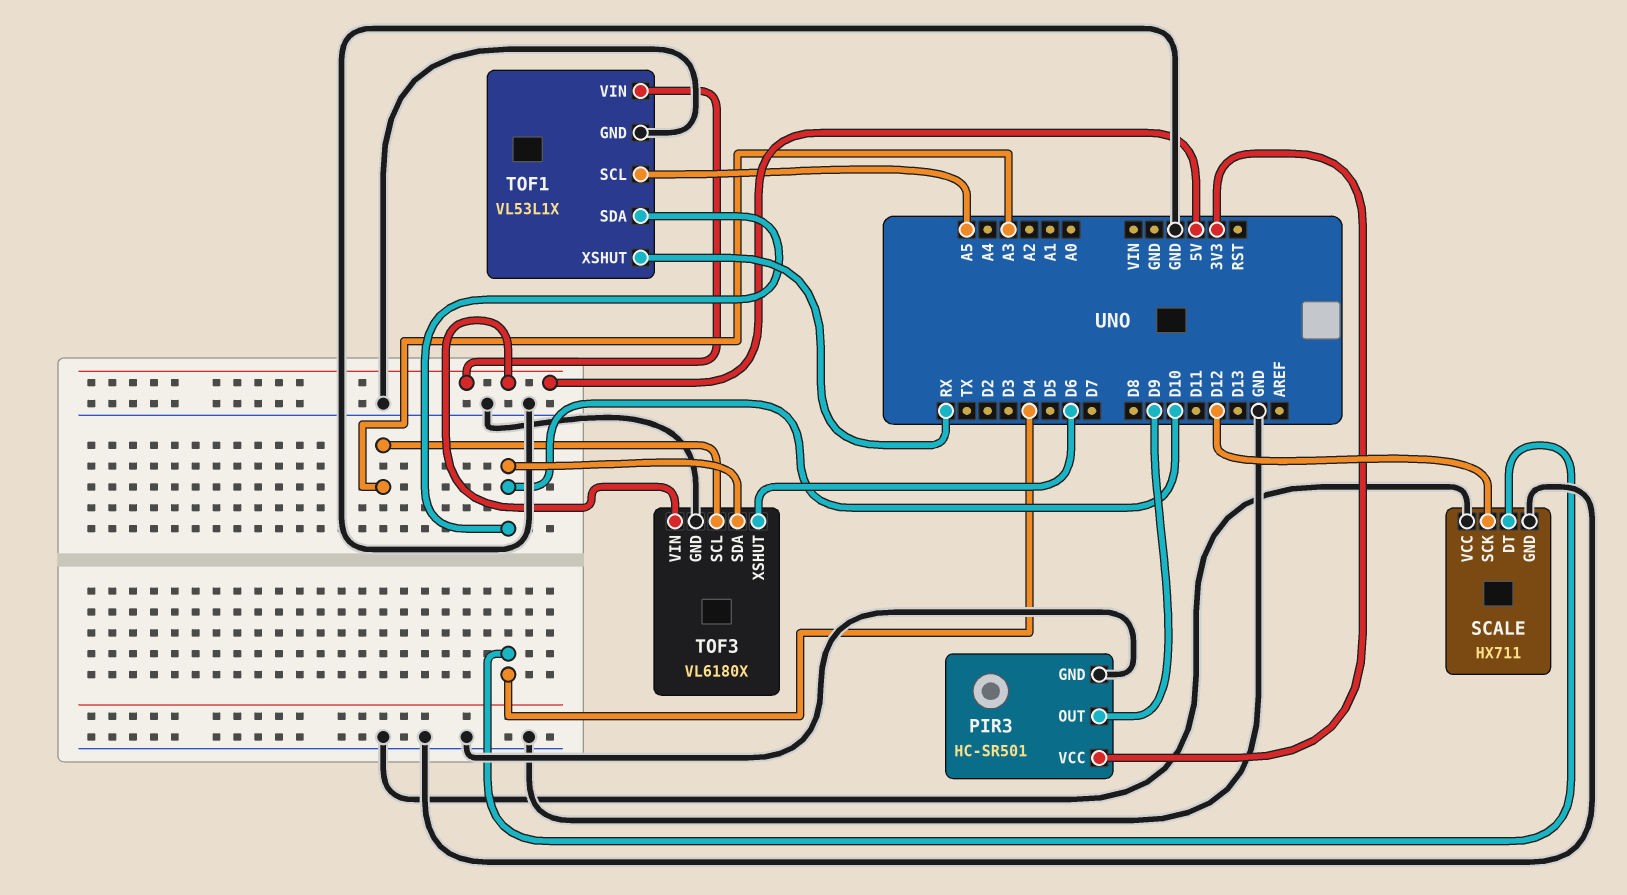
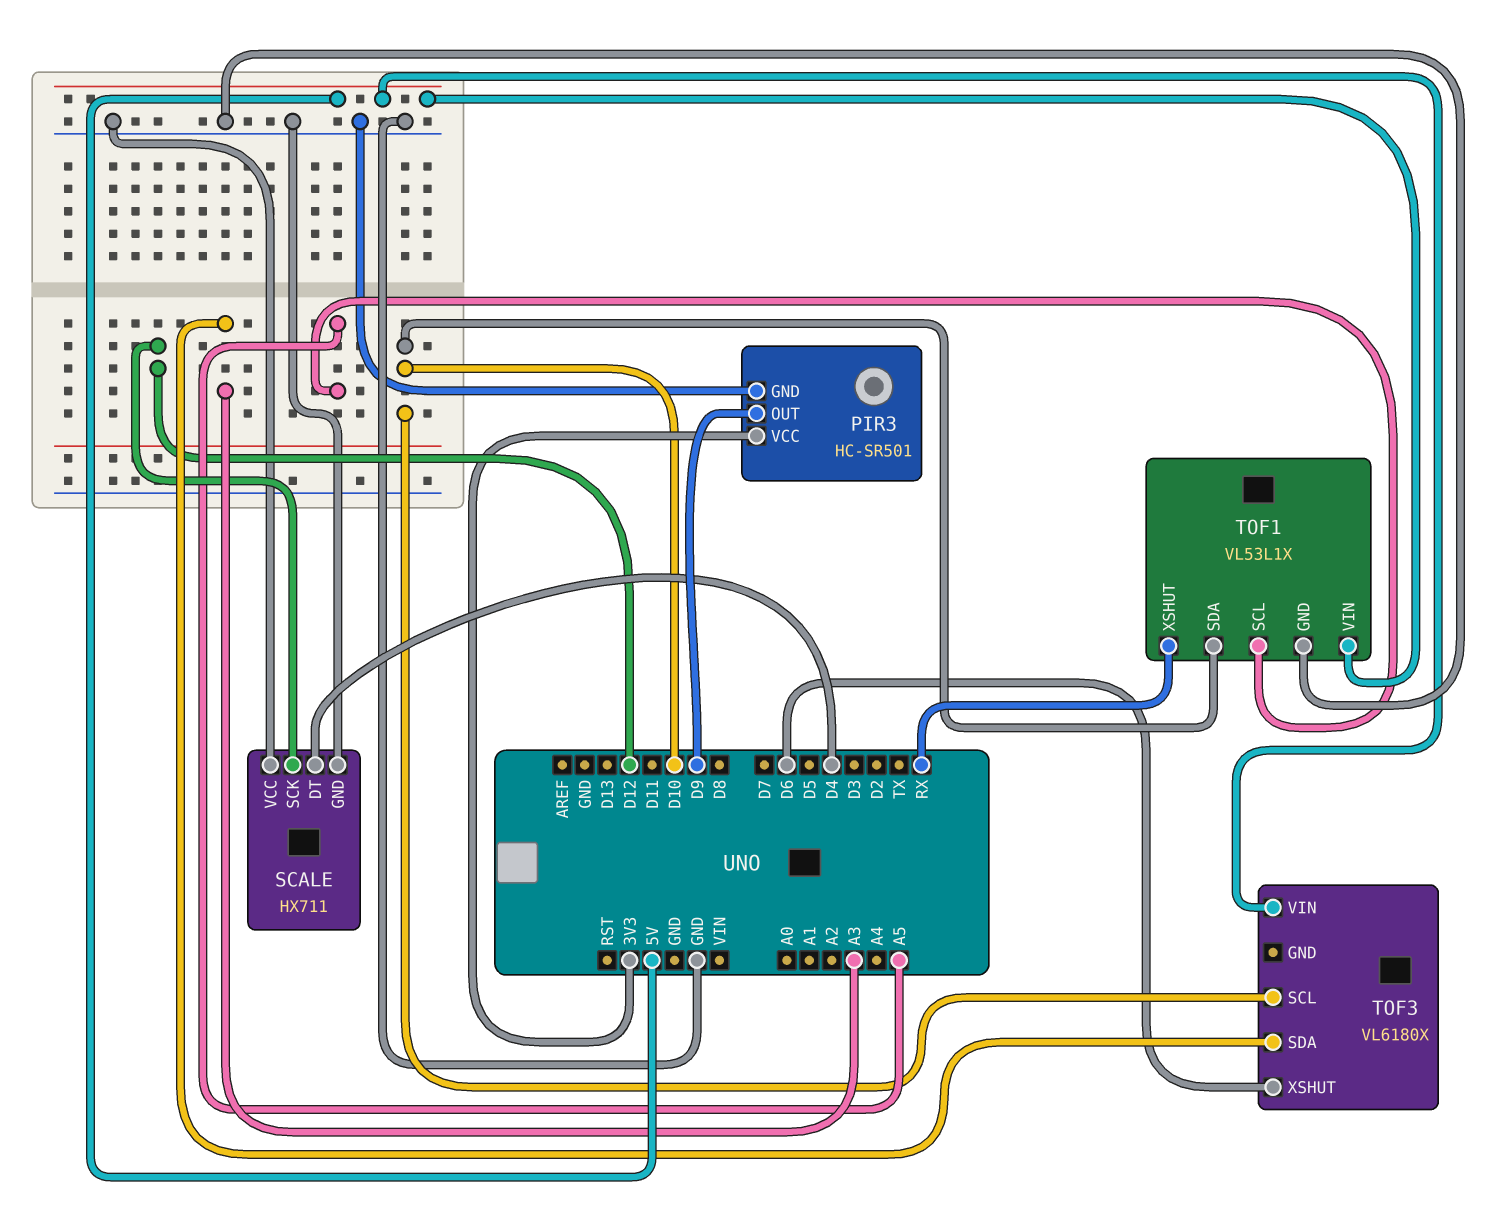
TOF3 pin GND: GND -> none
TOF3 pin SCL: A3 -> D10
TOF3 pin SDA: D10 -> A3

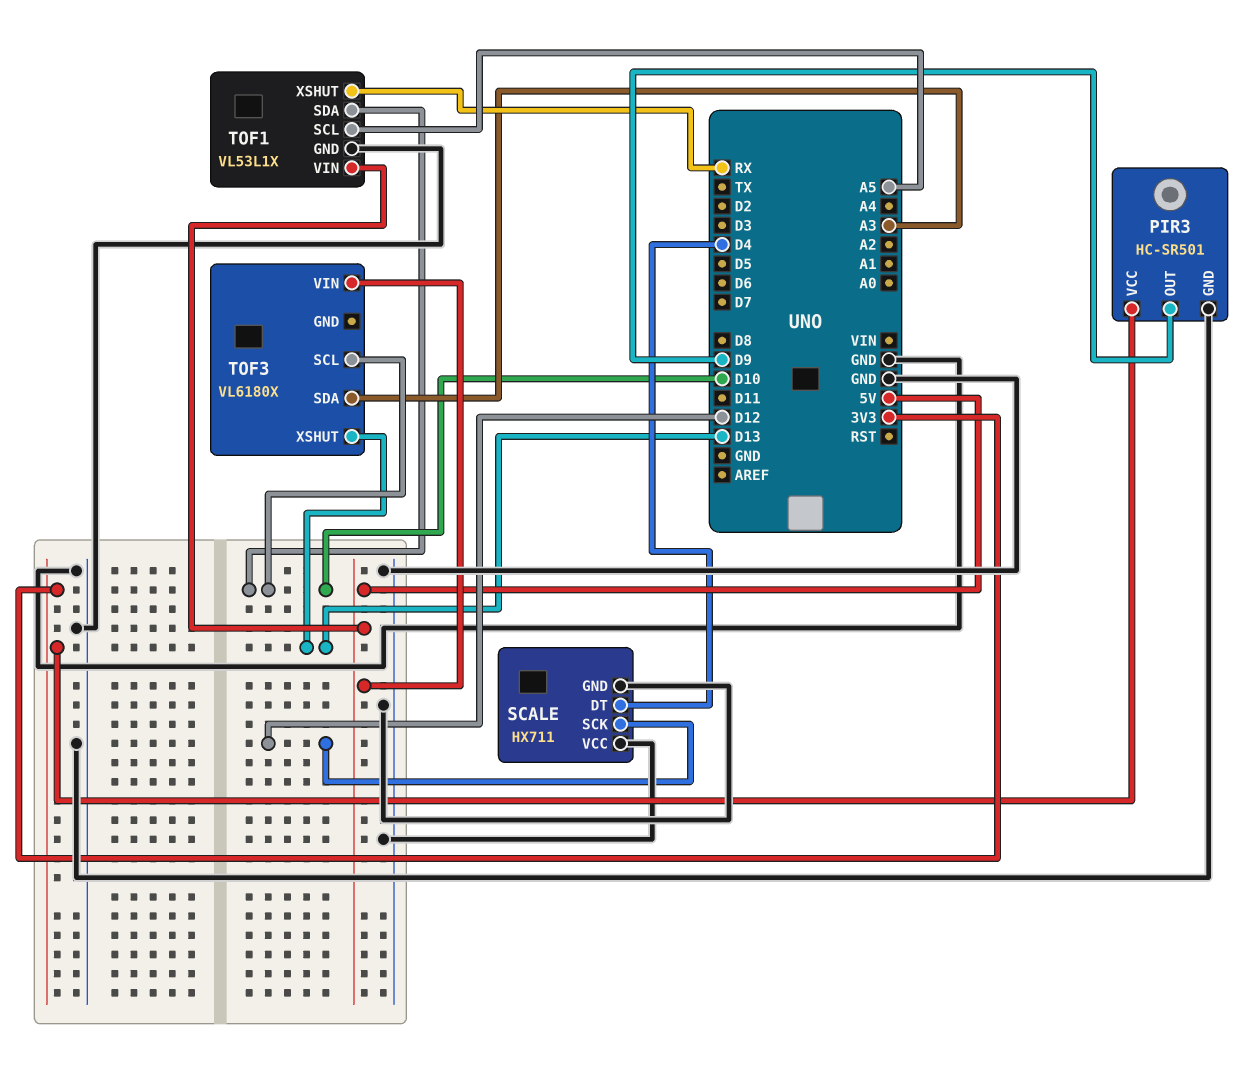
TOF3 pin XSHUT: D6 -> D13

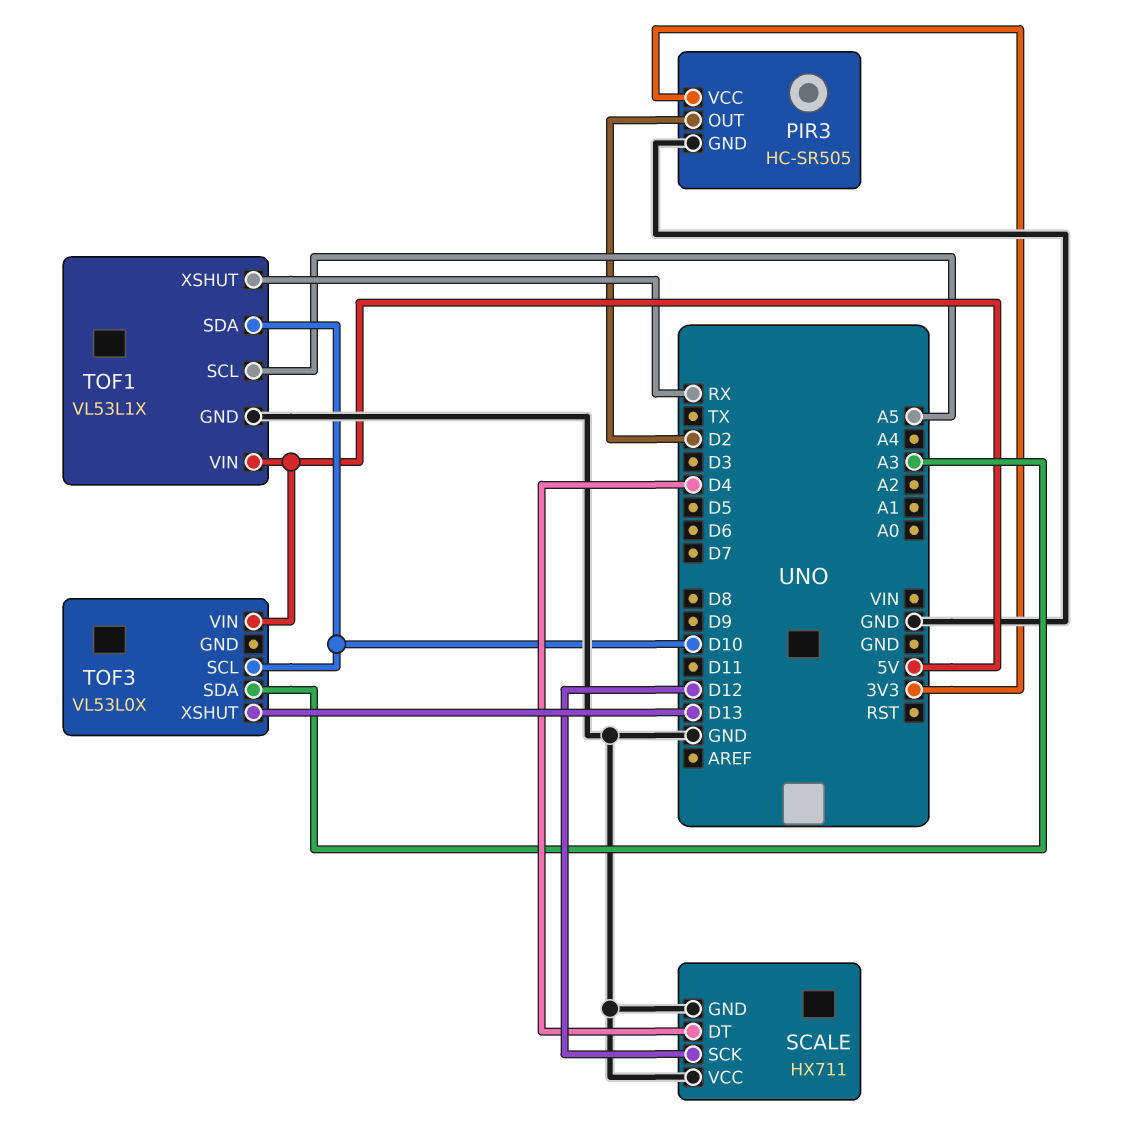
PIR3: HC-SR501 -> HC-SR505
PIR3 pin OUT: D9 -> D2
TOF3: VL6180X -> VL53L0X

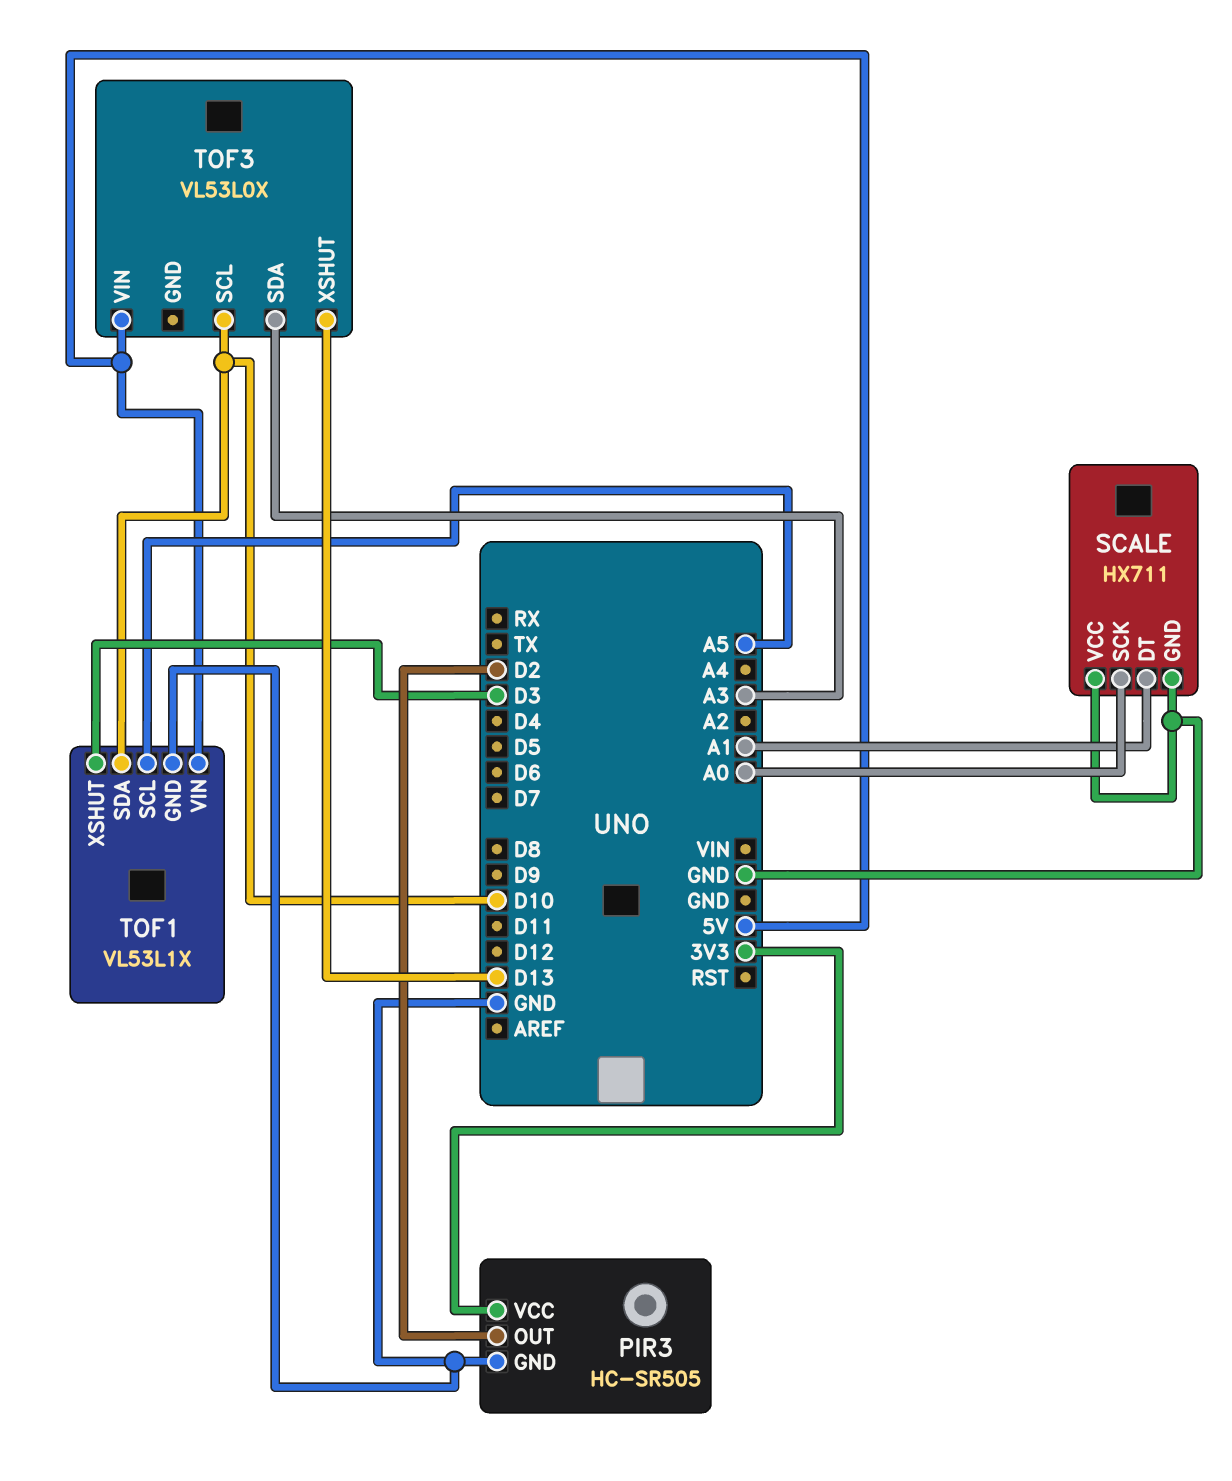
SCALE pin DT: D4 -> A1
SCALE pin SCK: D12 -> A0
TOF1 pin XSHUT: RX -> D3

